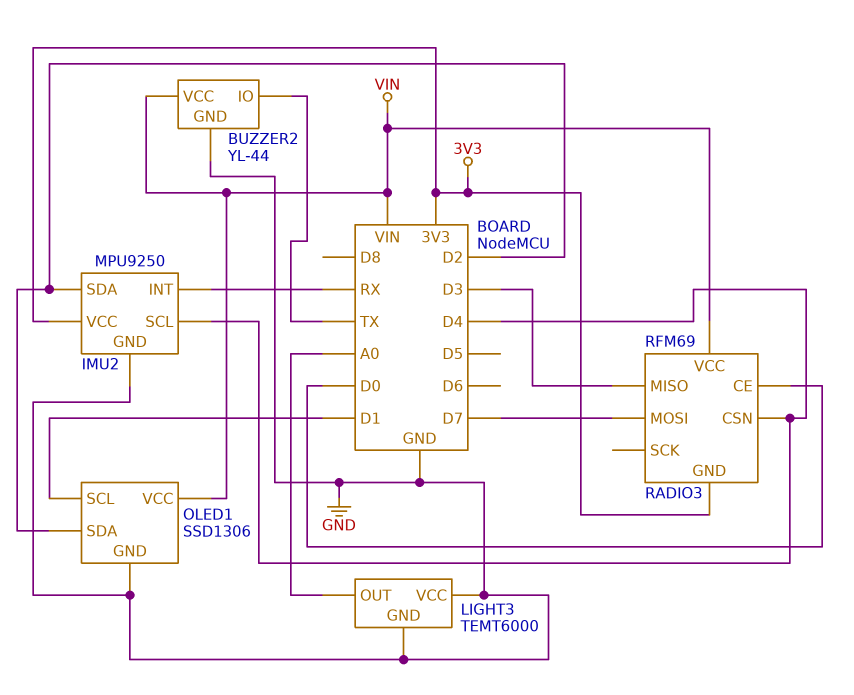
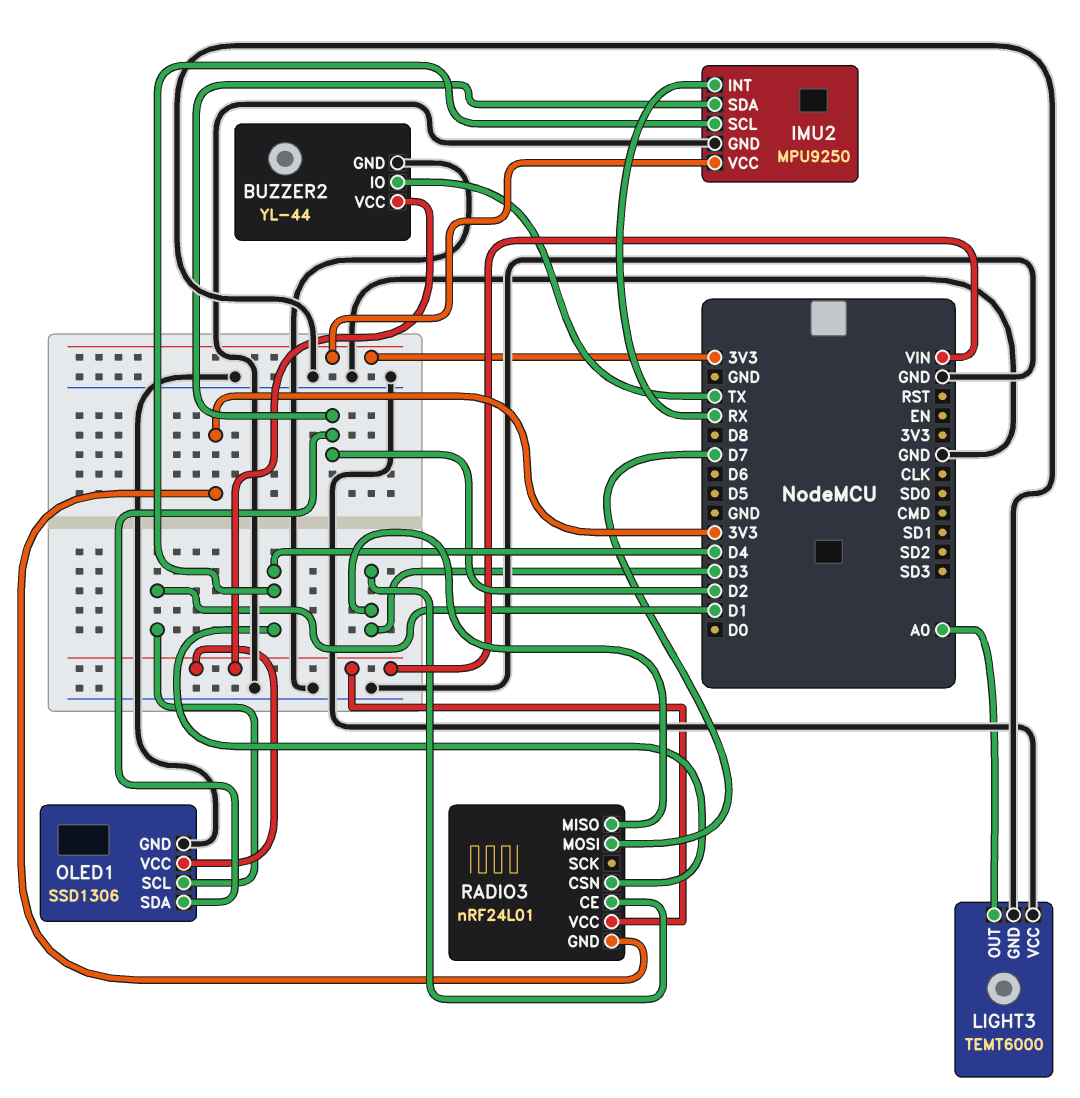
RADIO3: RFM69 -> nRF24L01
RADIO3 pin CE: D0 -> D3

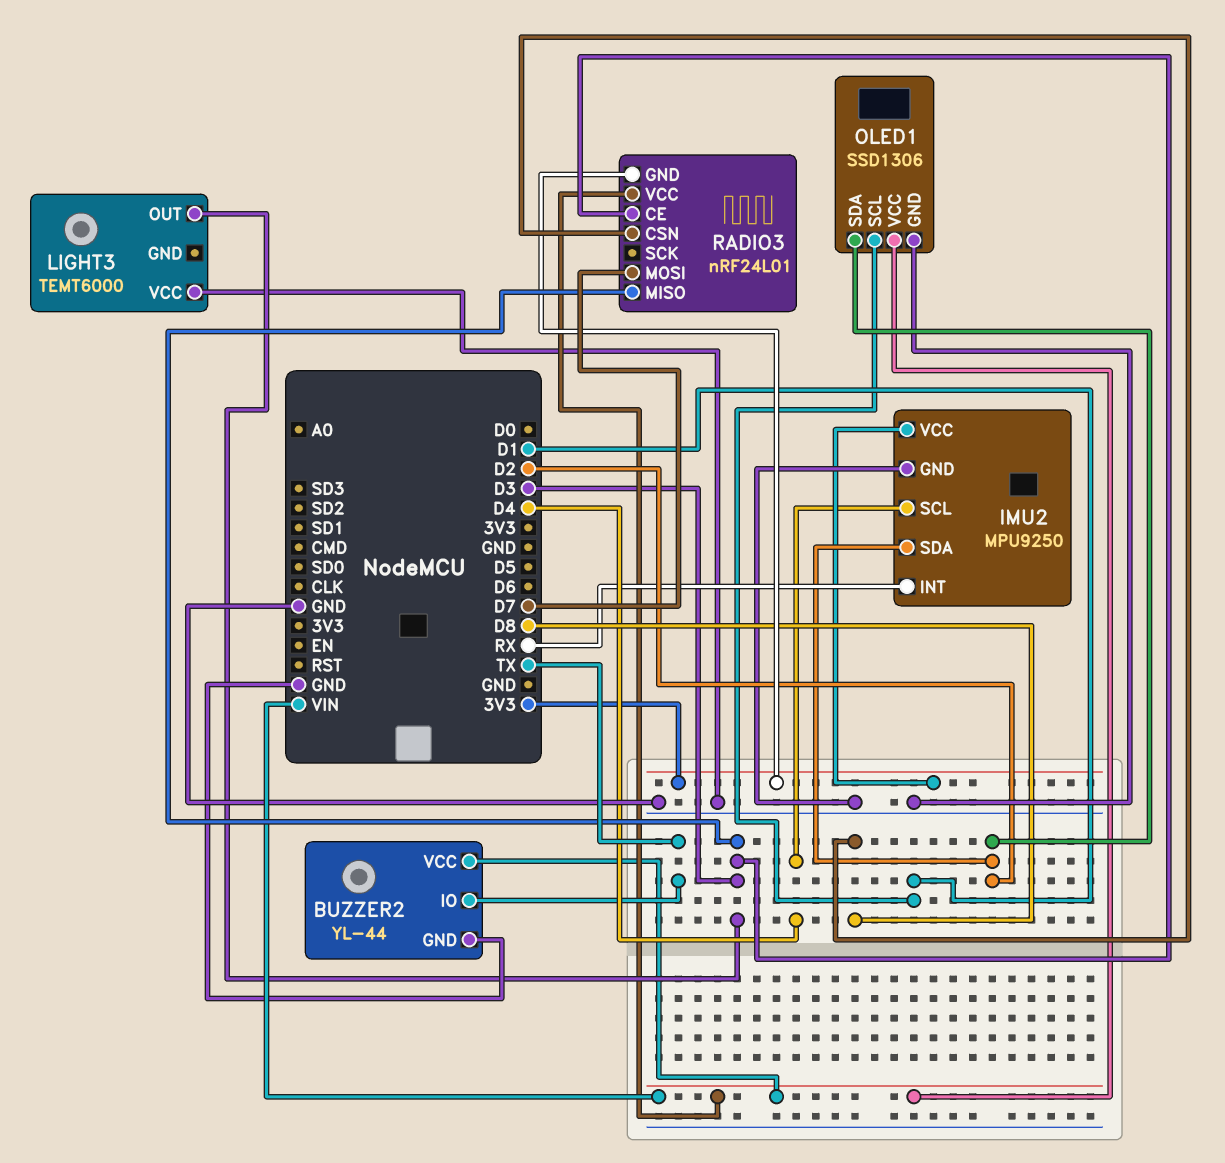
LIGHT3 pin GND: GND -> none
LIGHT3 pin OUT: A0 -> D3
RADIO3 pin CSN: D4 -> D8

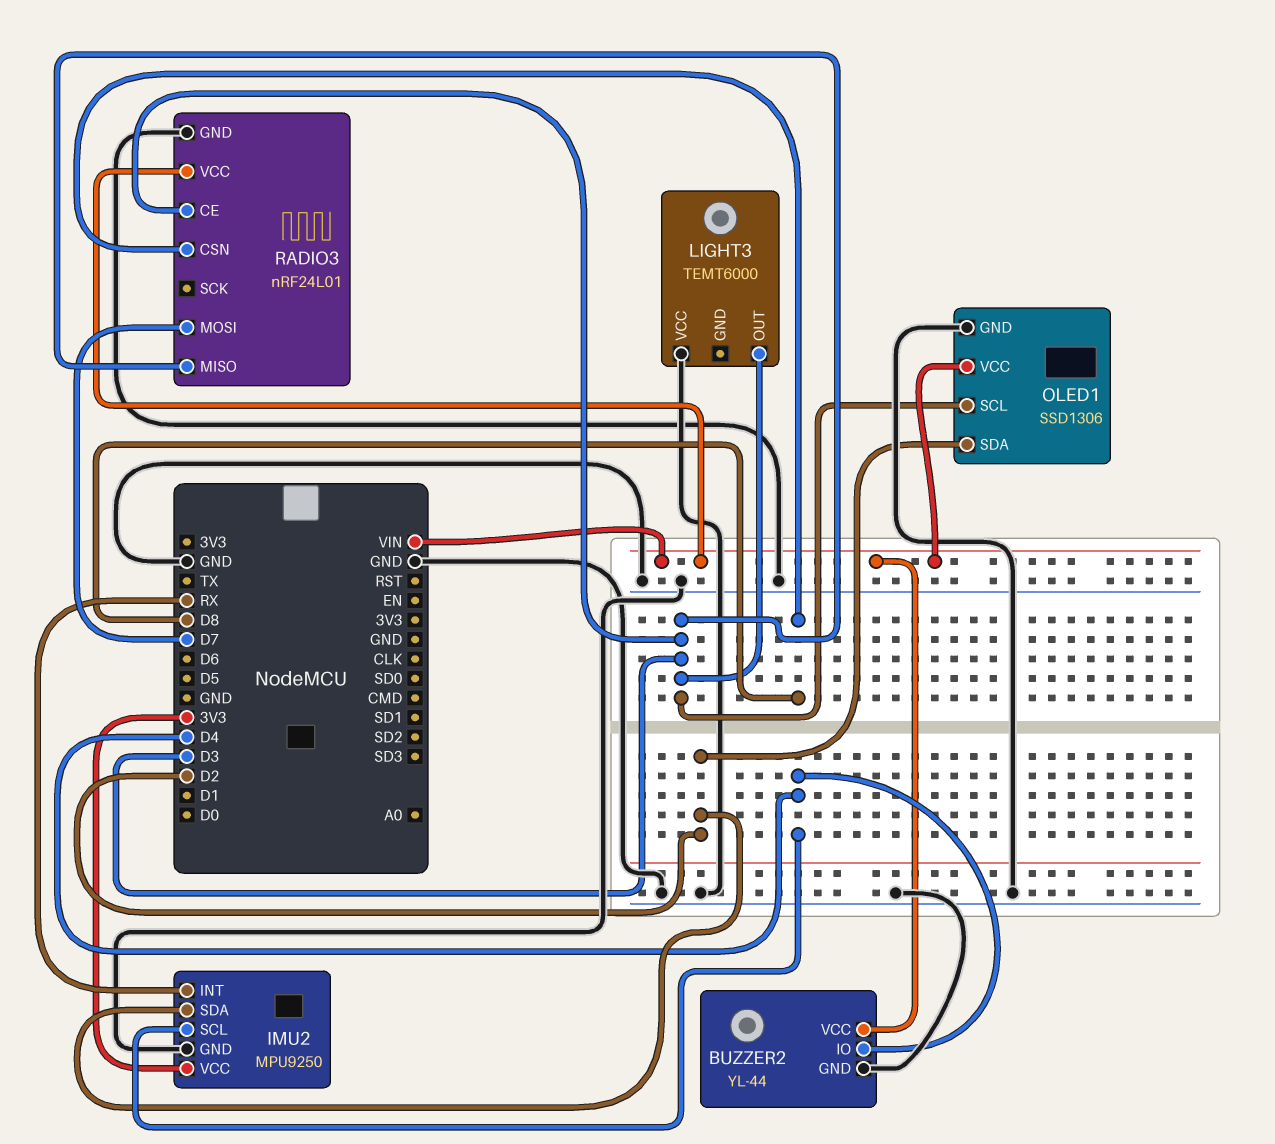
BUZZER2 pin IO: TX -> D4
OLED1 pin SCL: D1 -> D3
RADIO3 pin GND: 3V3 -> GND

